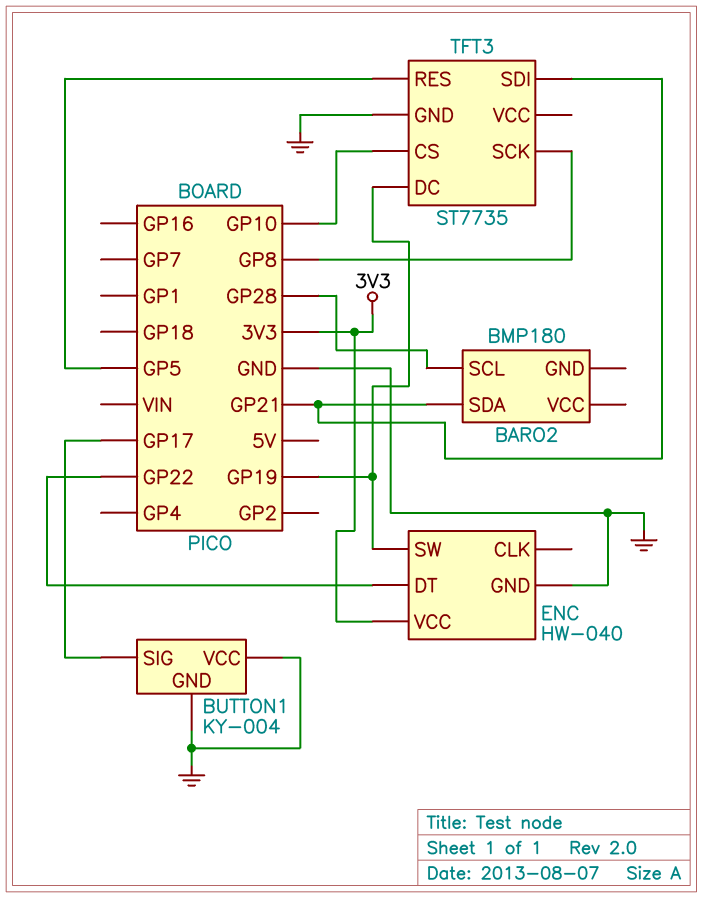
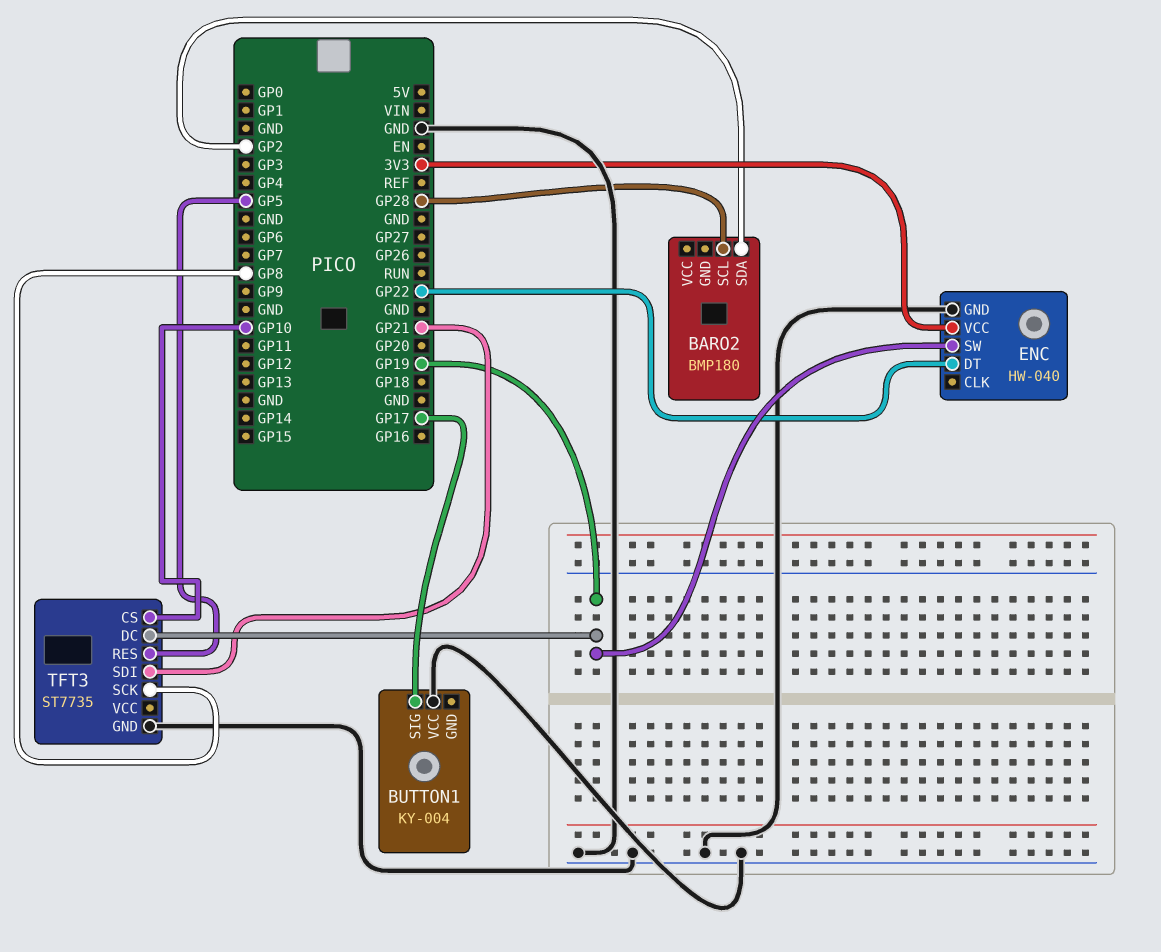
BARO2 pin SDA: GP21 -> GP2
BUTTON1 pin GND: GND -> none

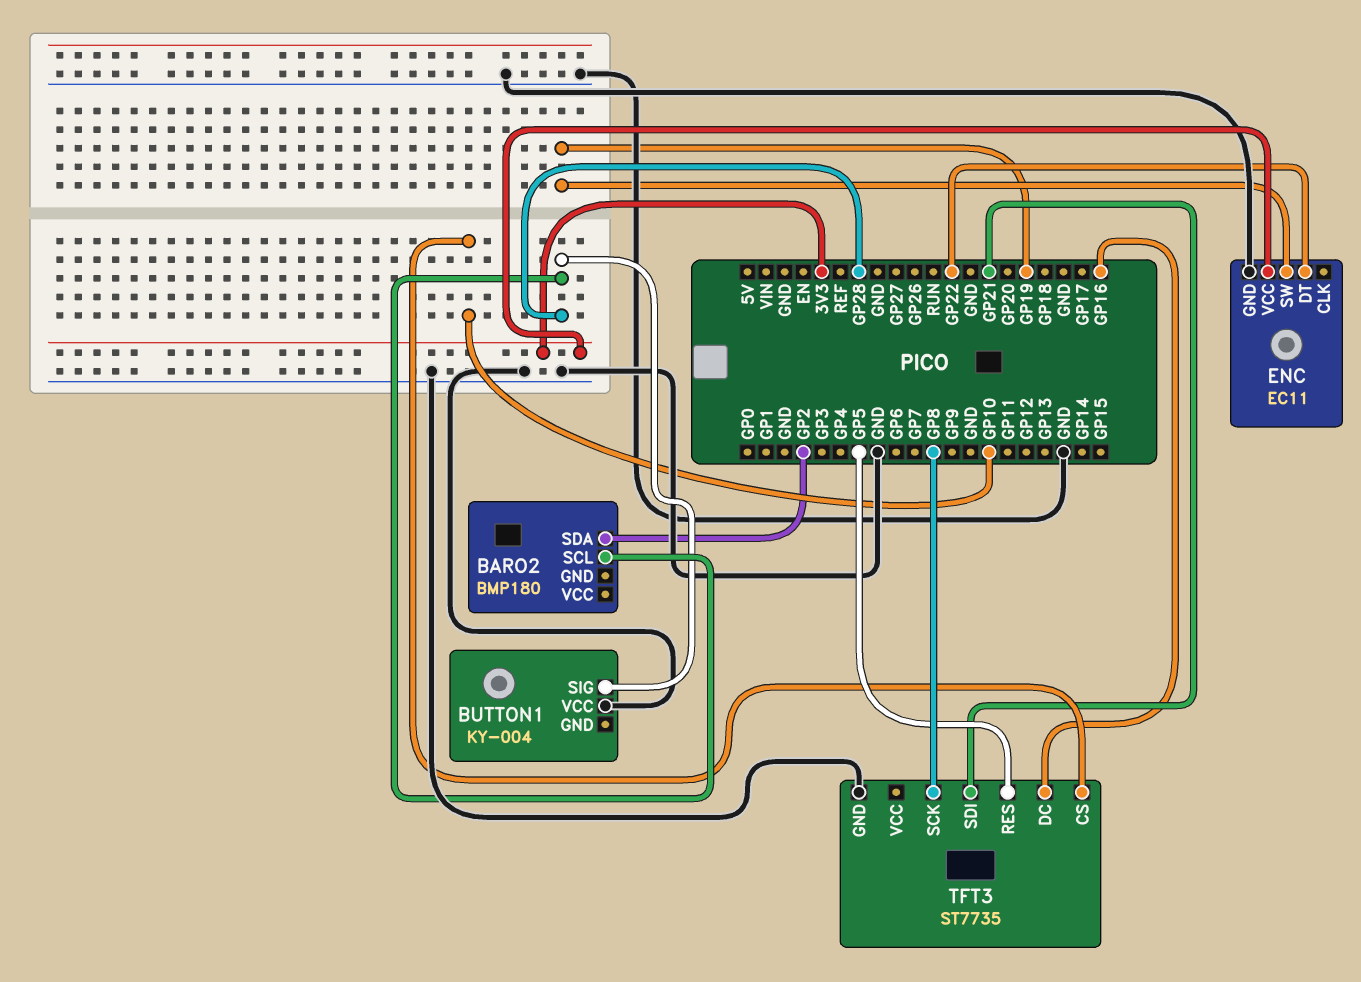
BUTTON1 pin SIG: GP17 -> GP28
ENC: HW-040 -> EC11
TFT3 pin DC: GP19 -> GP16

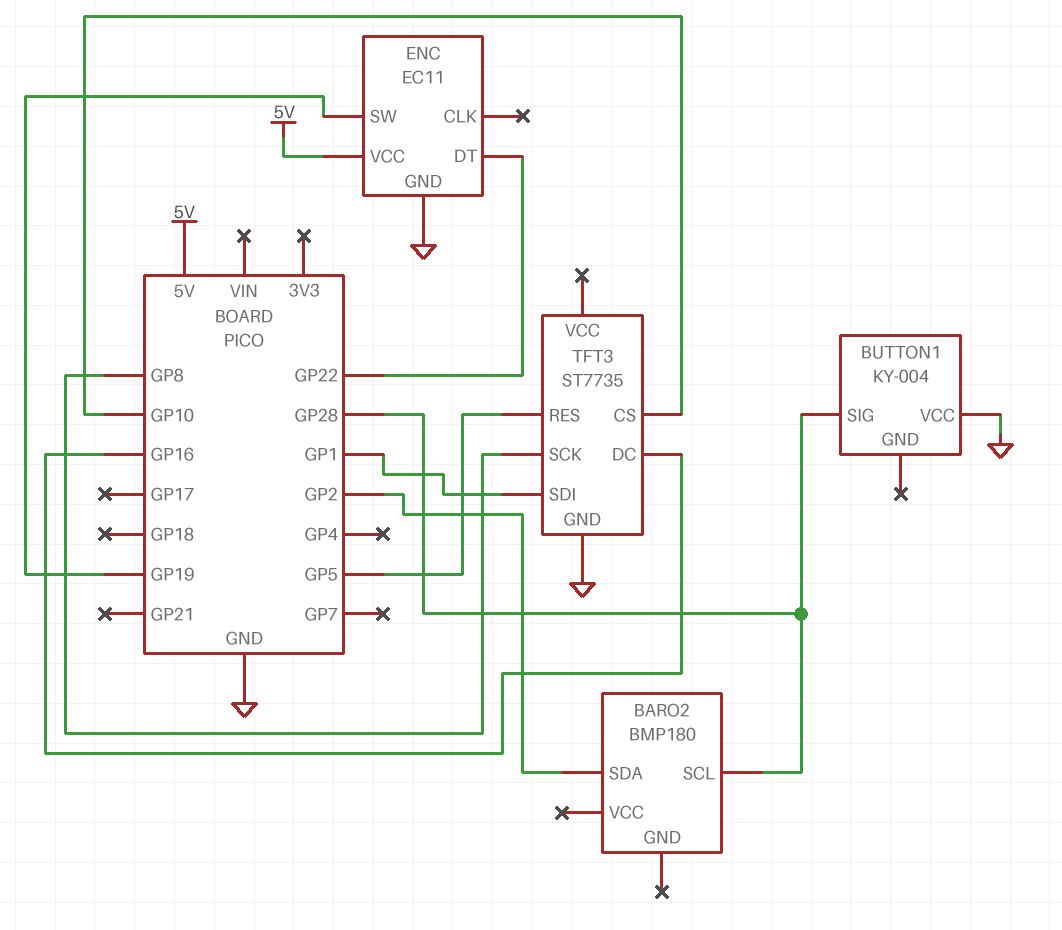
ENC pin VCC: 3V3 -> 5V
TFT3 pin SDI: GP21 -> GP1

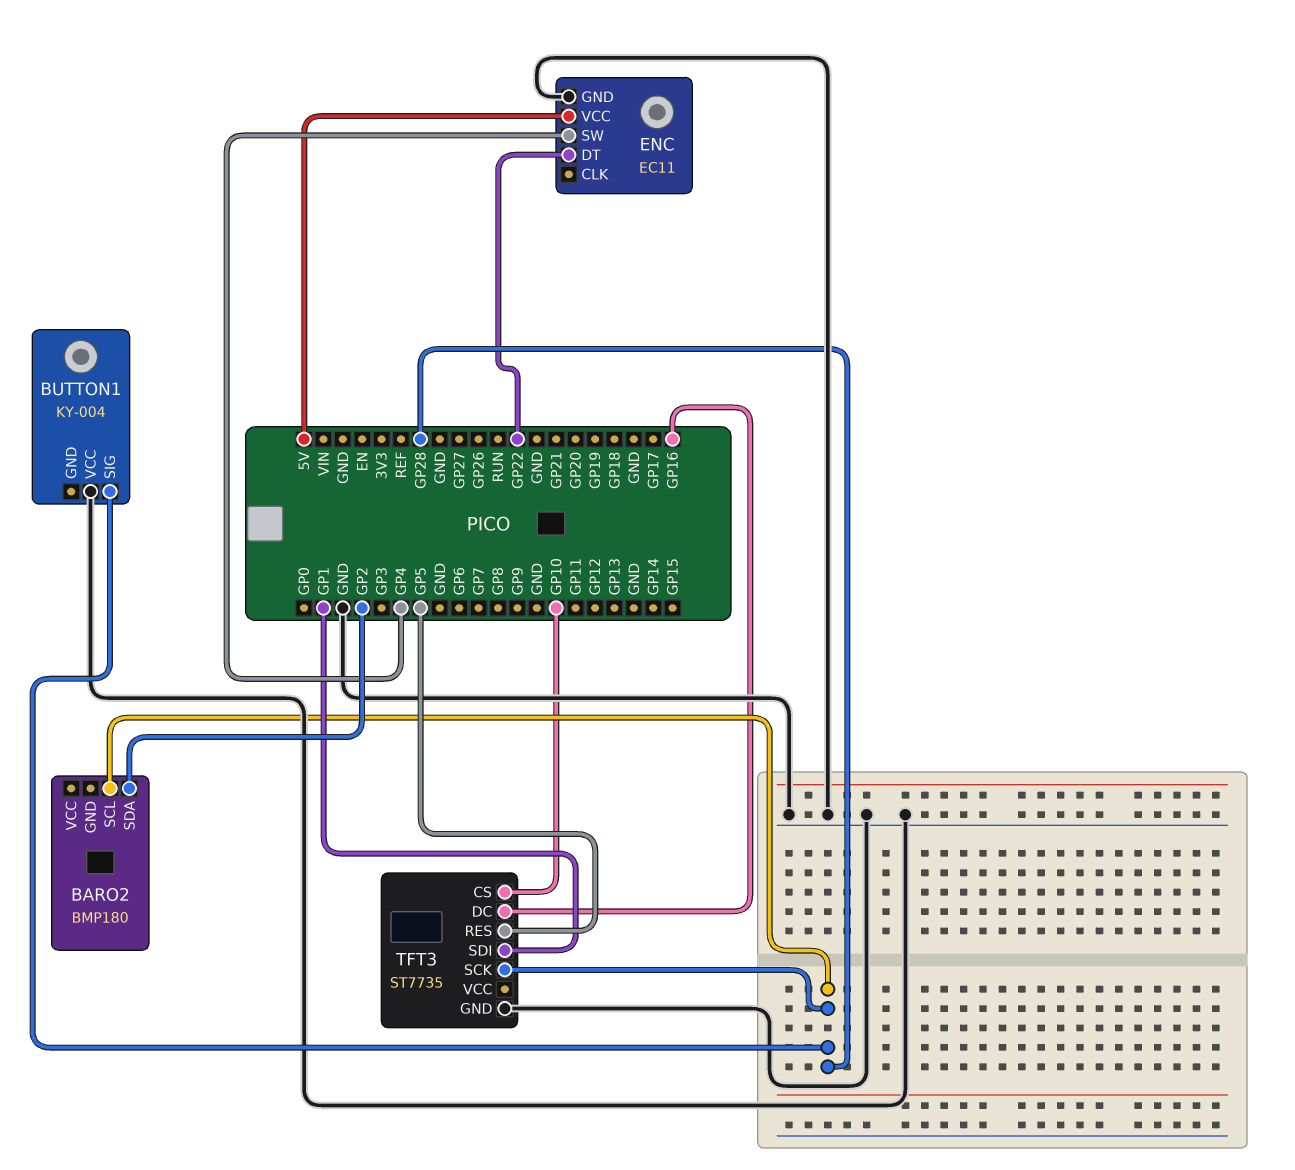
ENC pin SW: GP19 -> GP4
TFT3 pin SCK: GP8 -> GP28

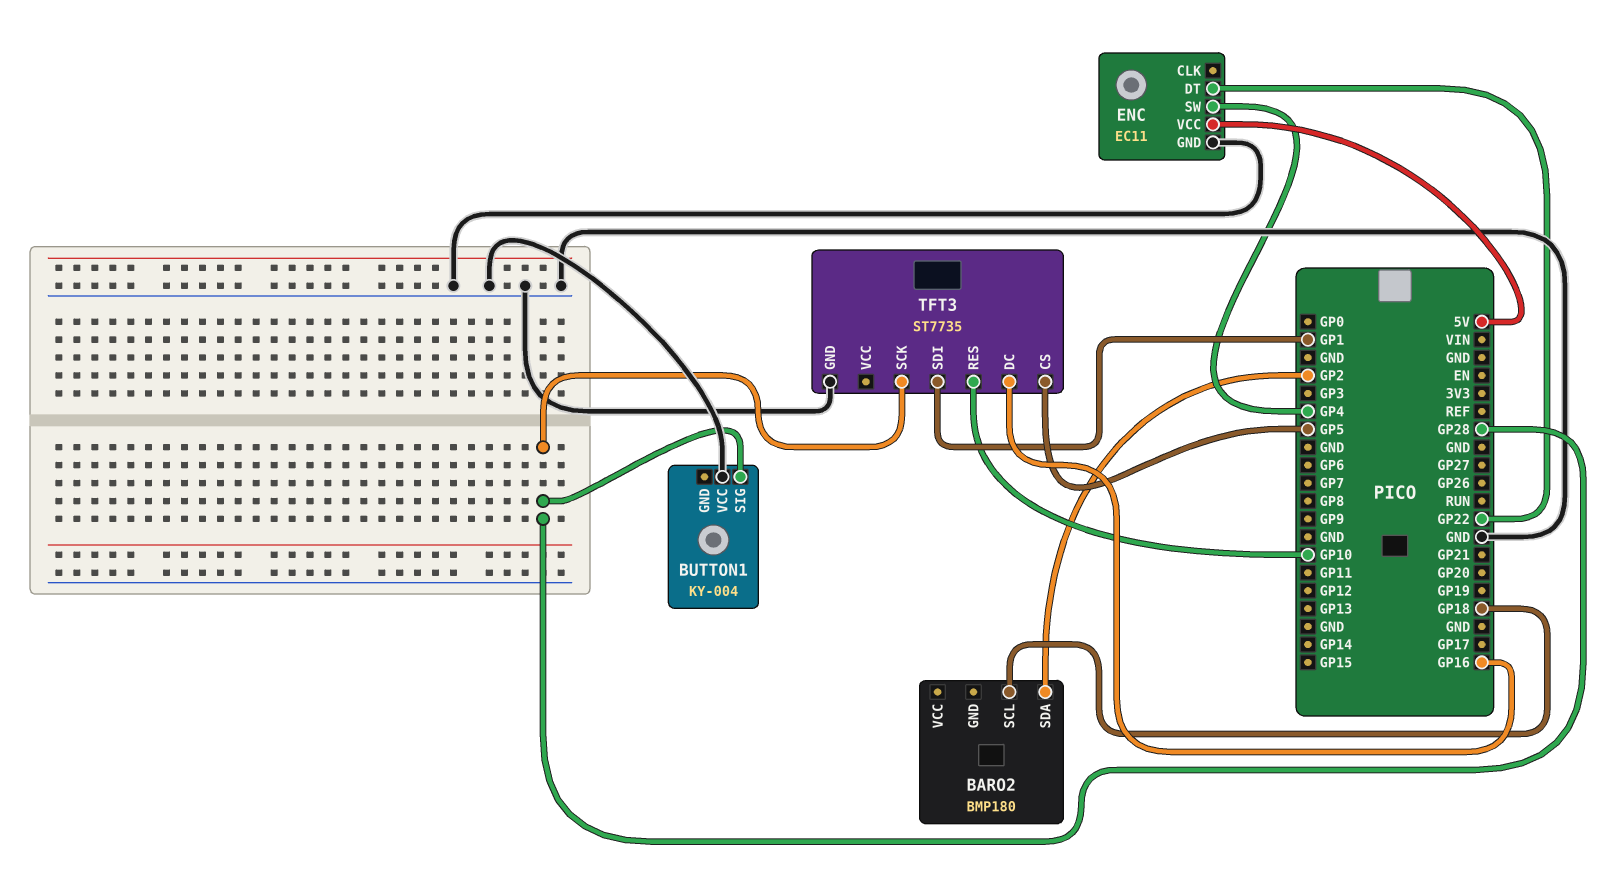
BARO2 pin SCL: GP28 -> GP18
TFT3 pin CS: GP10 -> GP5
TFT3 pin RES: GP5 -> GP10

